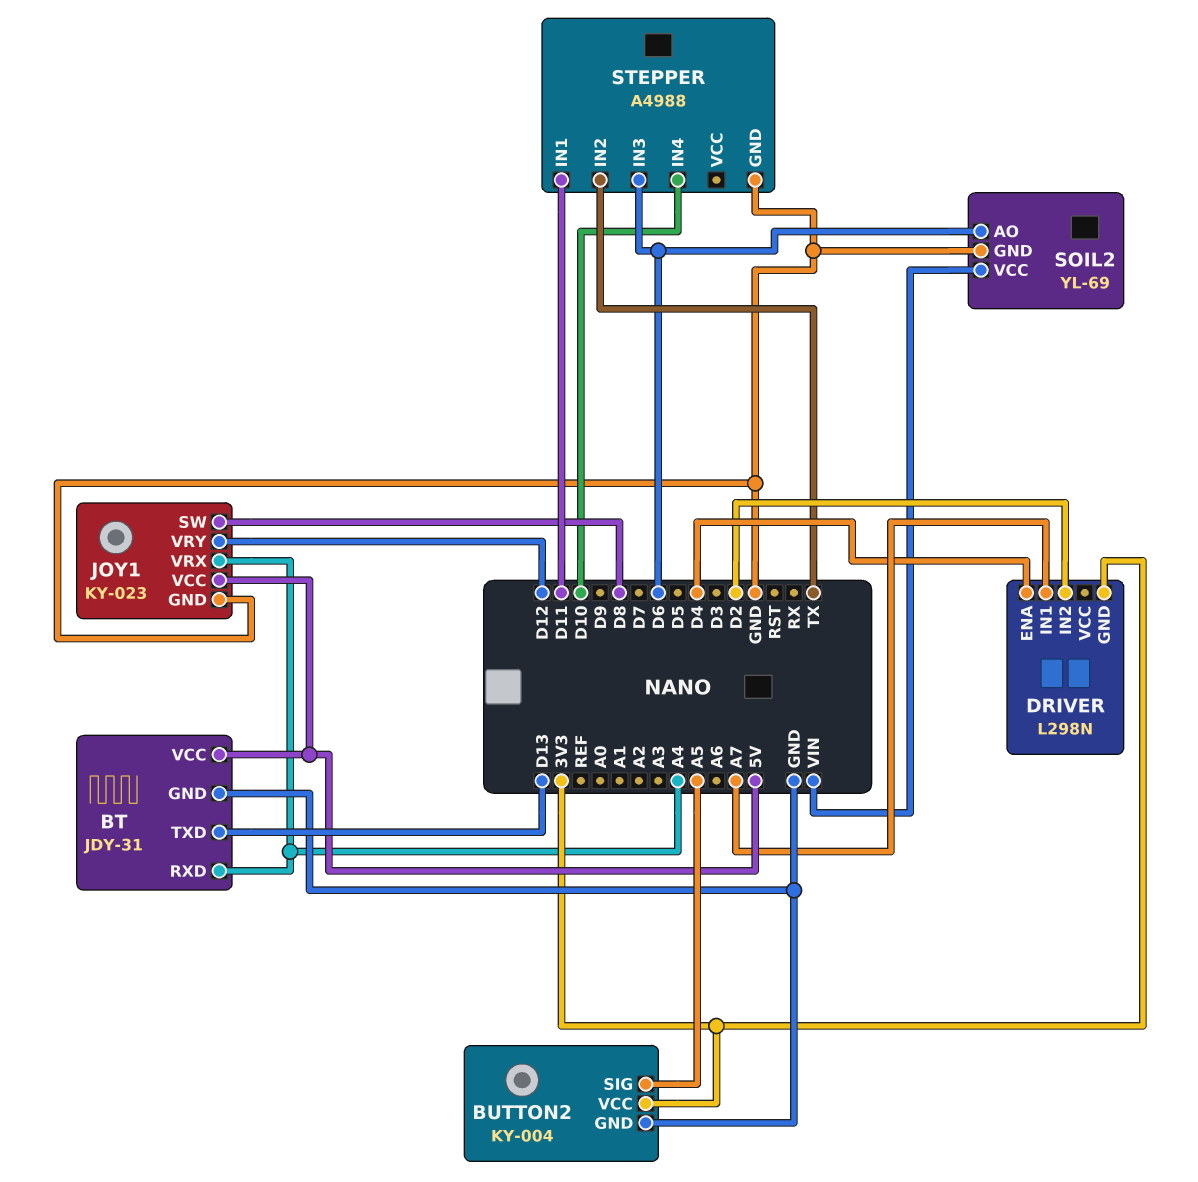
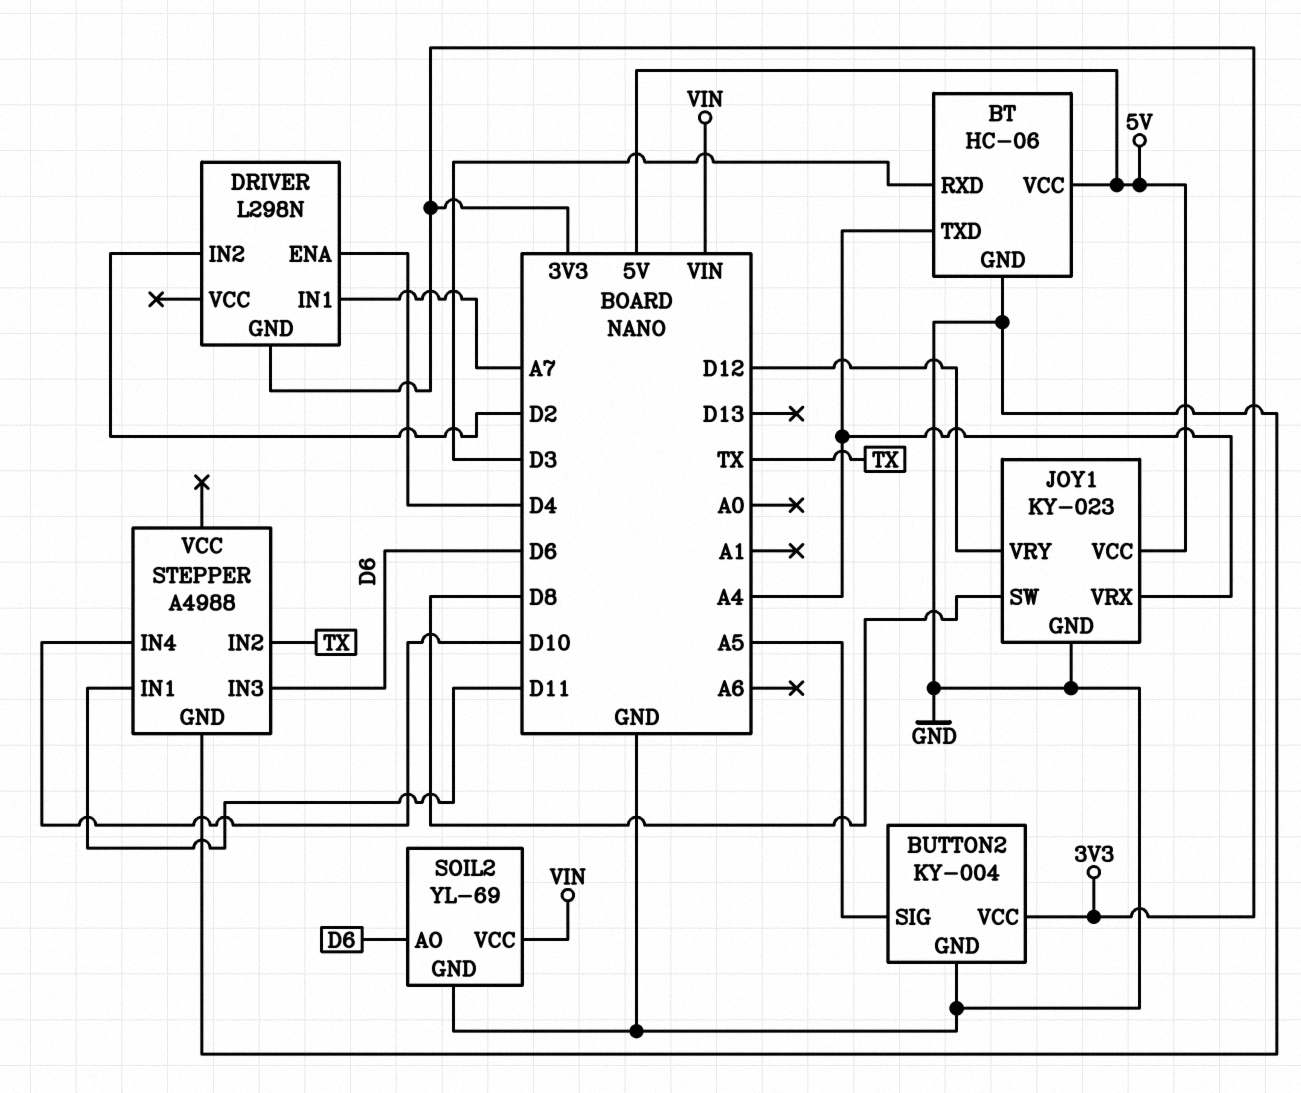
BT: JDY-31 -> HC-06
BT pin RXD: A4 -> D3
BT pin TXD: D13 -> A4

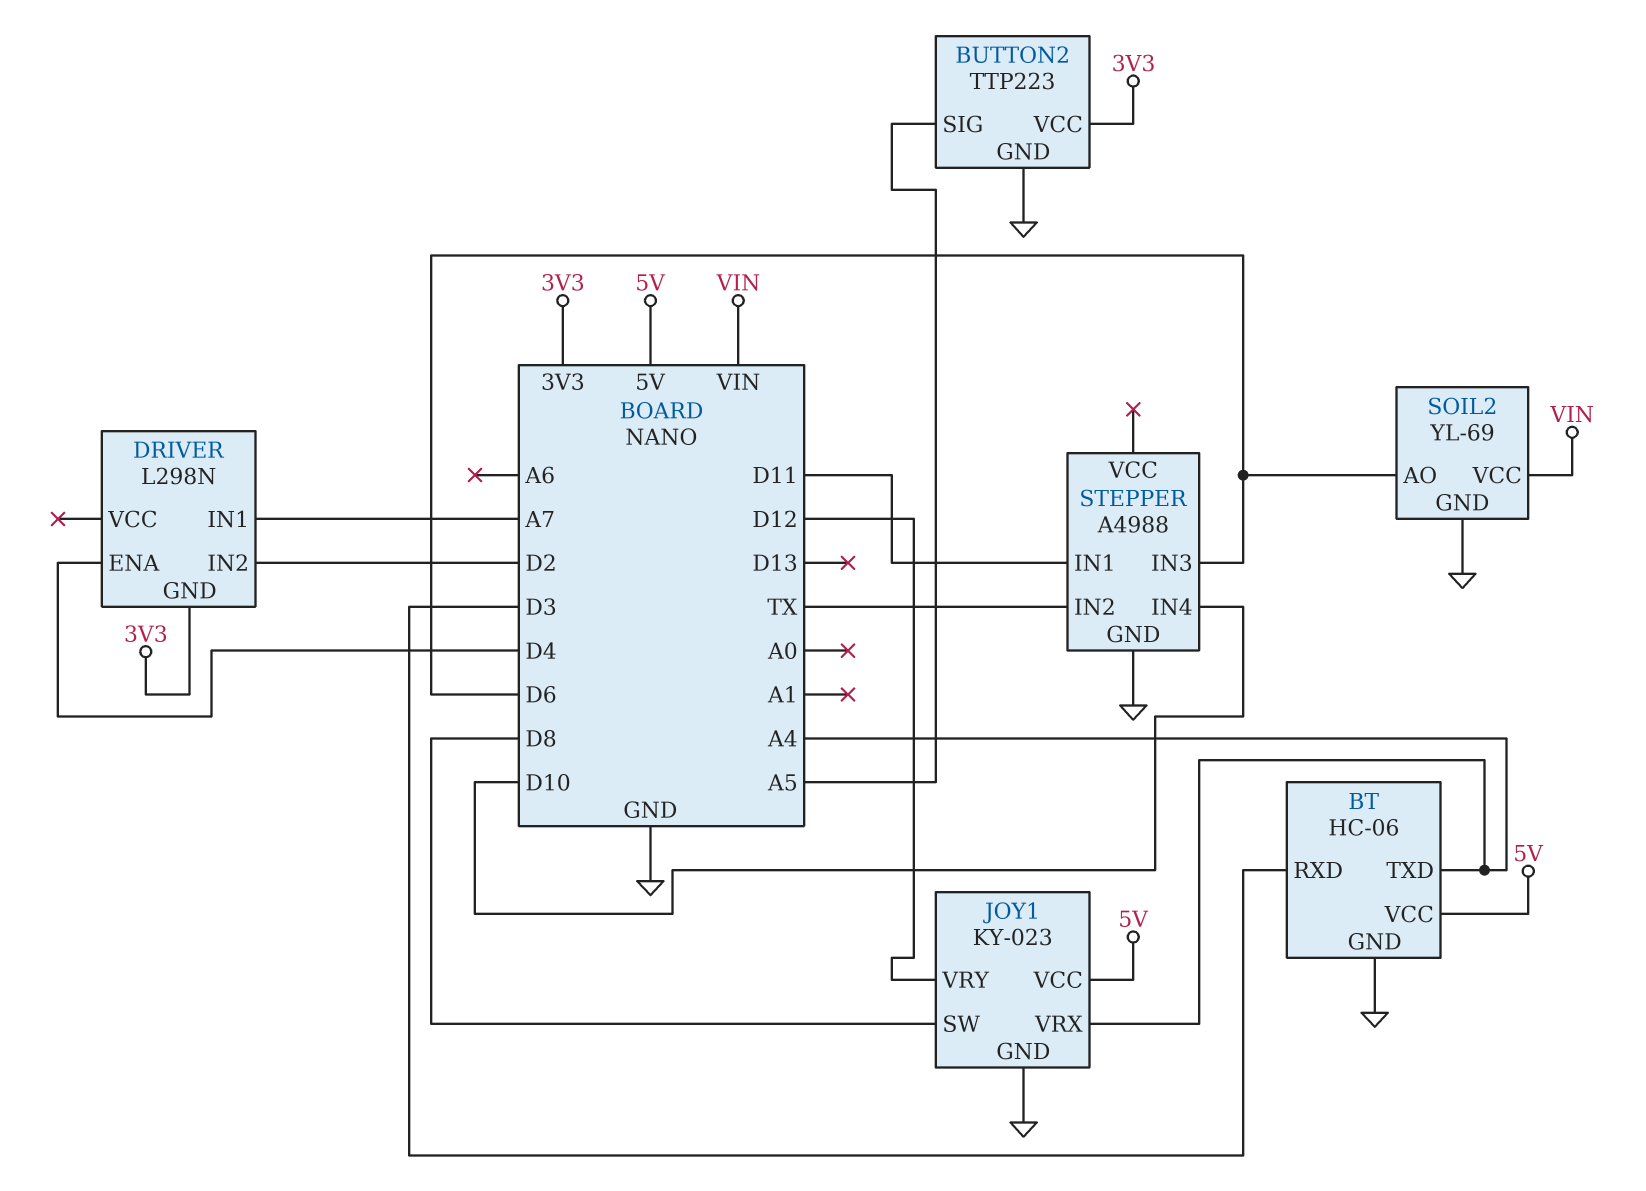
BUTTON2: KY-004 -> TTP223

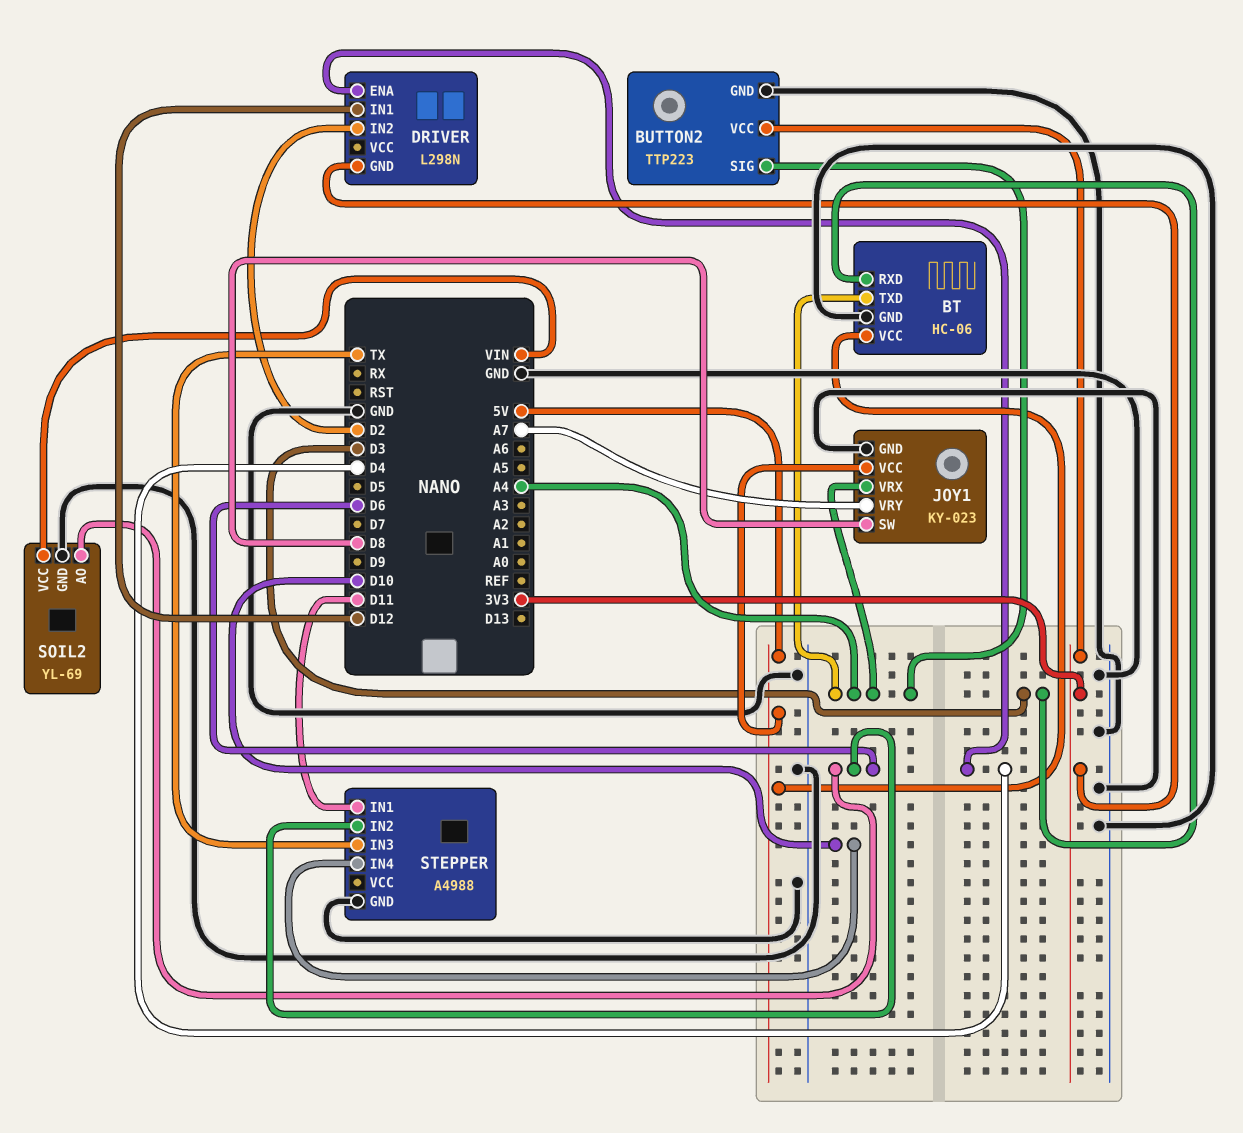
BUTTON2 pin SIG: A5 -> A4
DRIVER pin IN1: A7 -> D12
JOY1 pin VRY: D12 -> A7
STEPPER pin IN2: TX -> D6
STEPPER pin IN3: D6 -> TX

